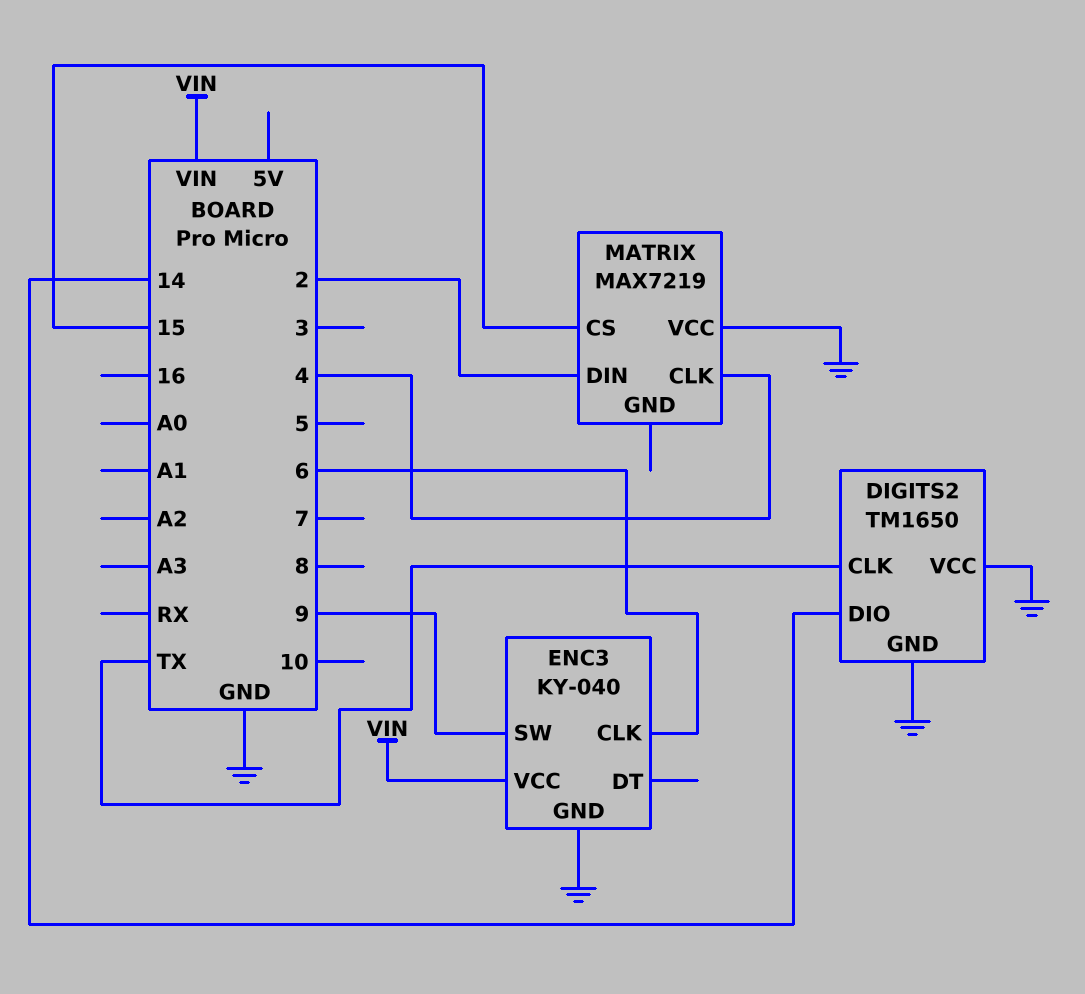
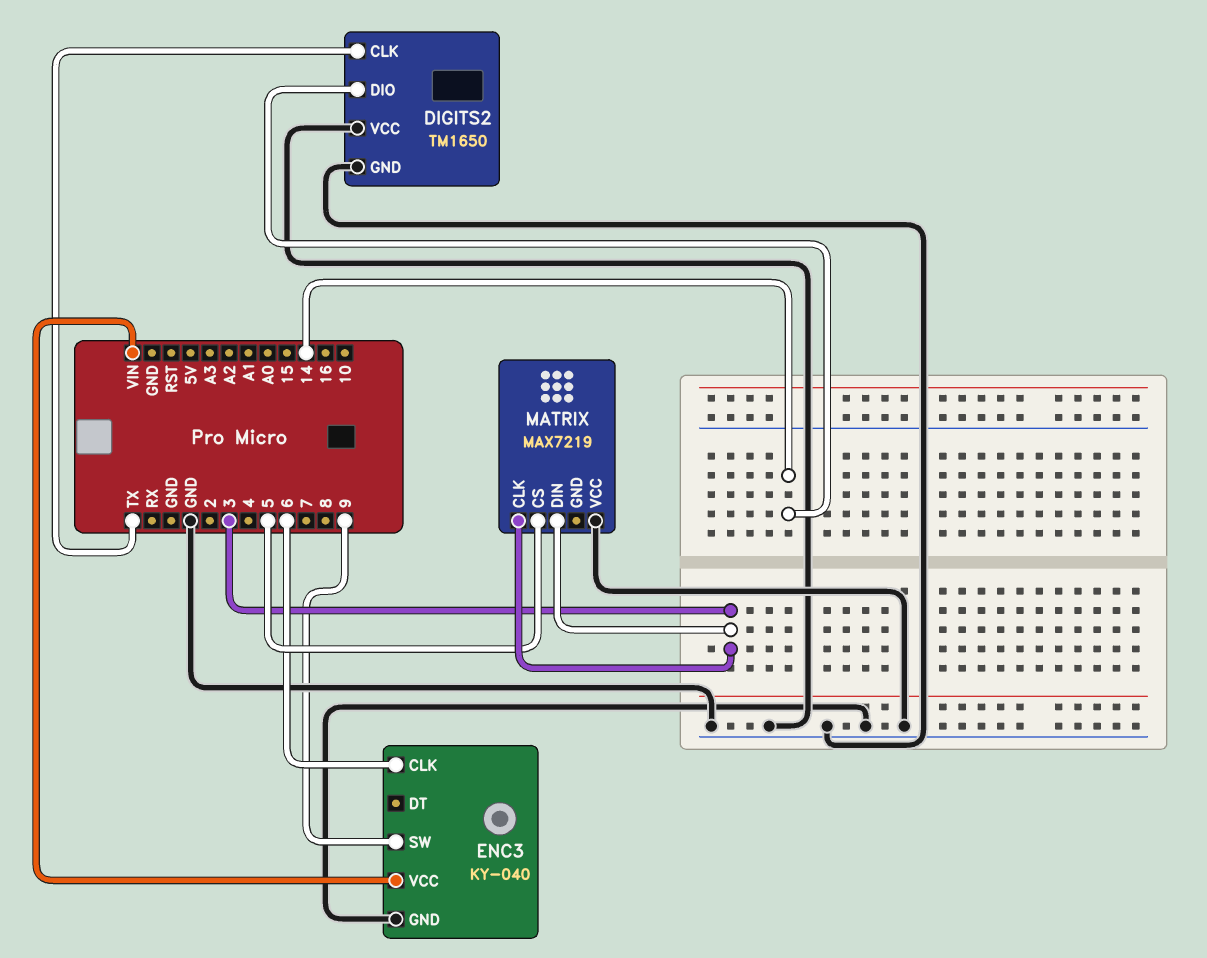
MATRIX pin CLK: 4 -> 3
MATRIX pin CS: 15 -> 5
MATRIX pin DIN: 2 -> 3

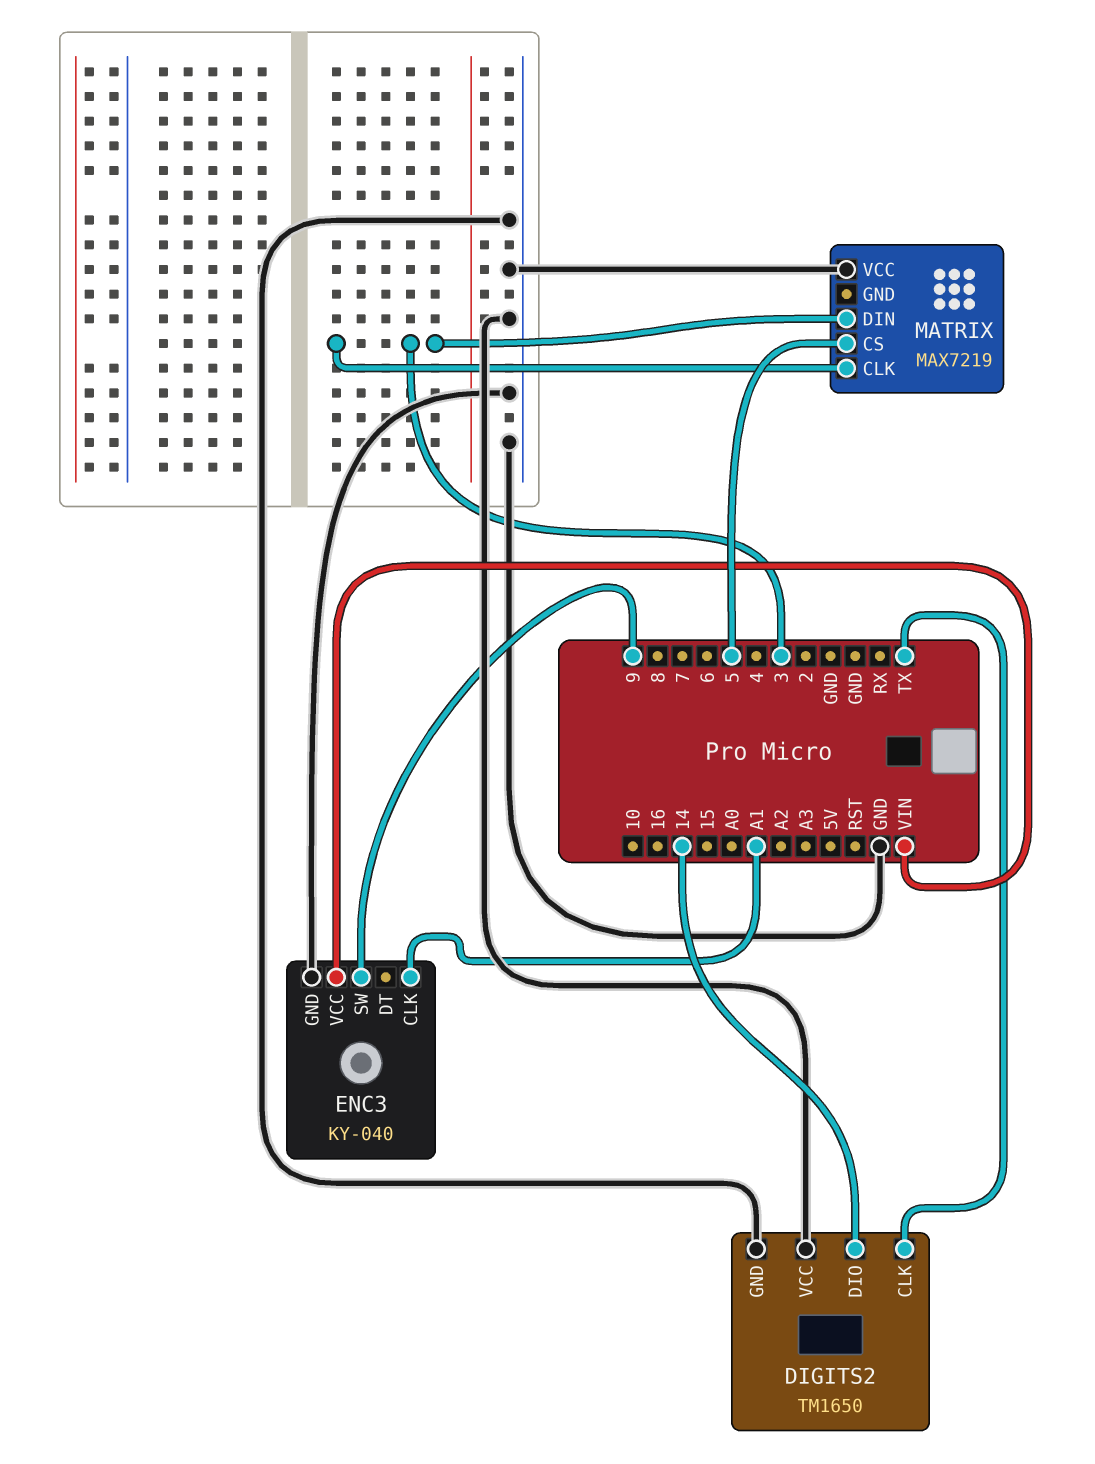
ENC3 pin CLK: 6 -> A1

